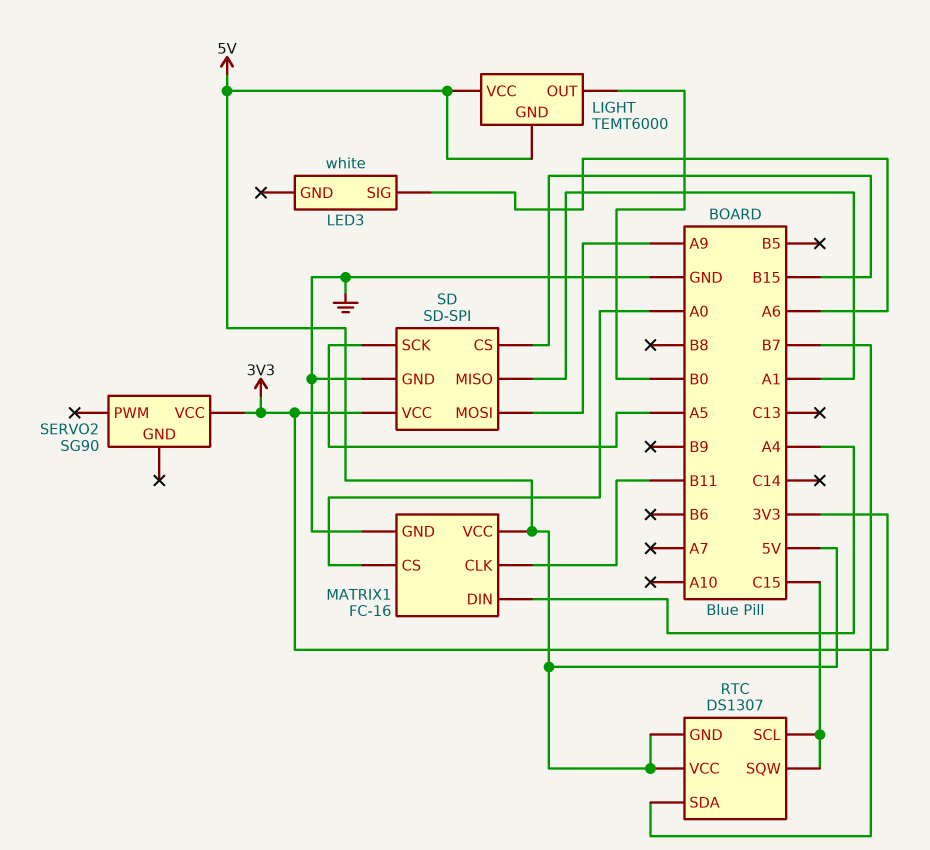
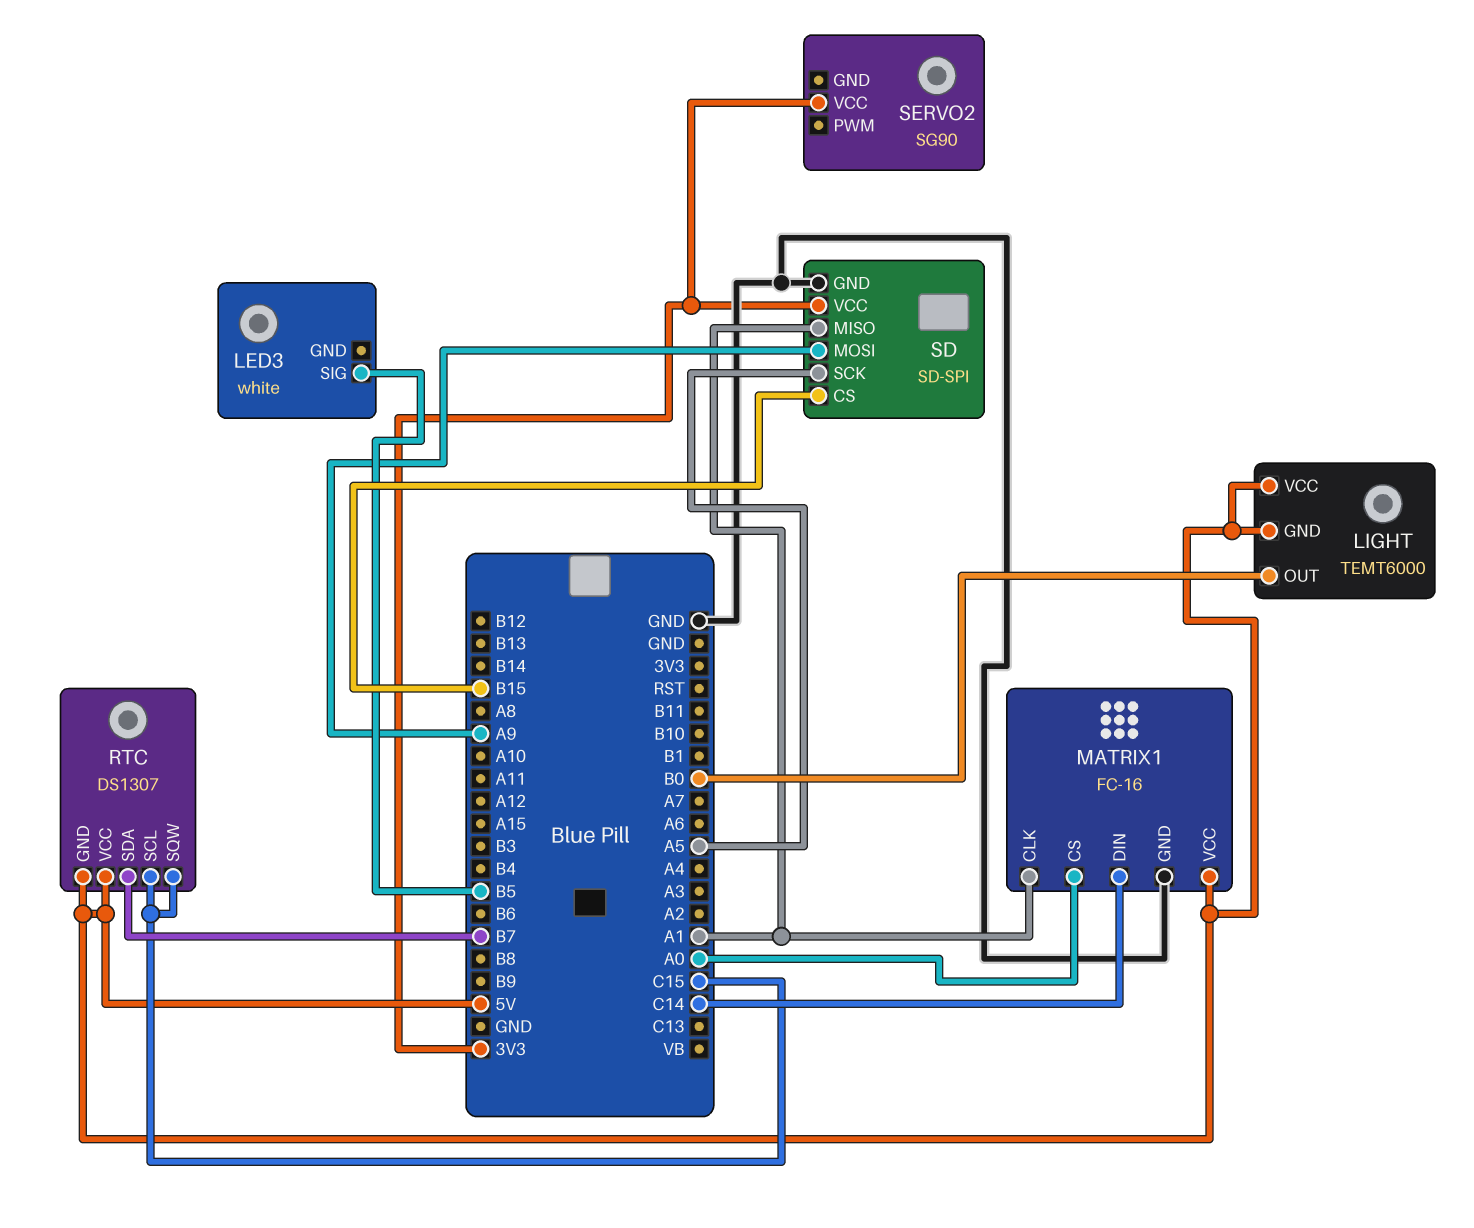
LED3 pin SIG: A6 -> B5
MATRIX1 pin CLK: B11 -> A1
MATRIX1 pin DIN: A4 -> C14

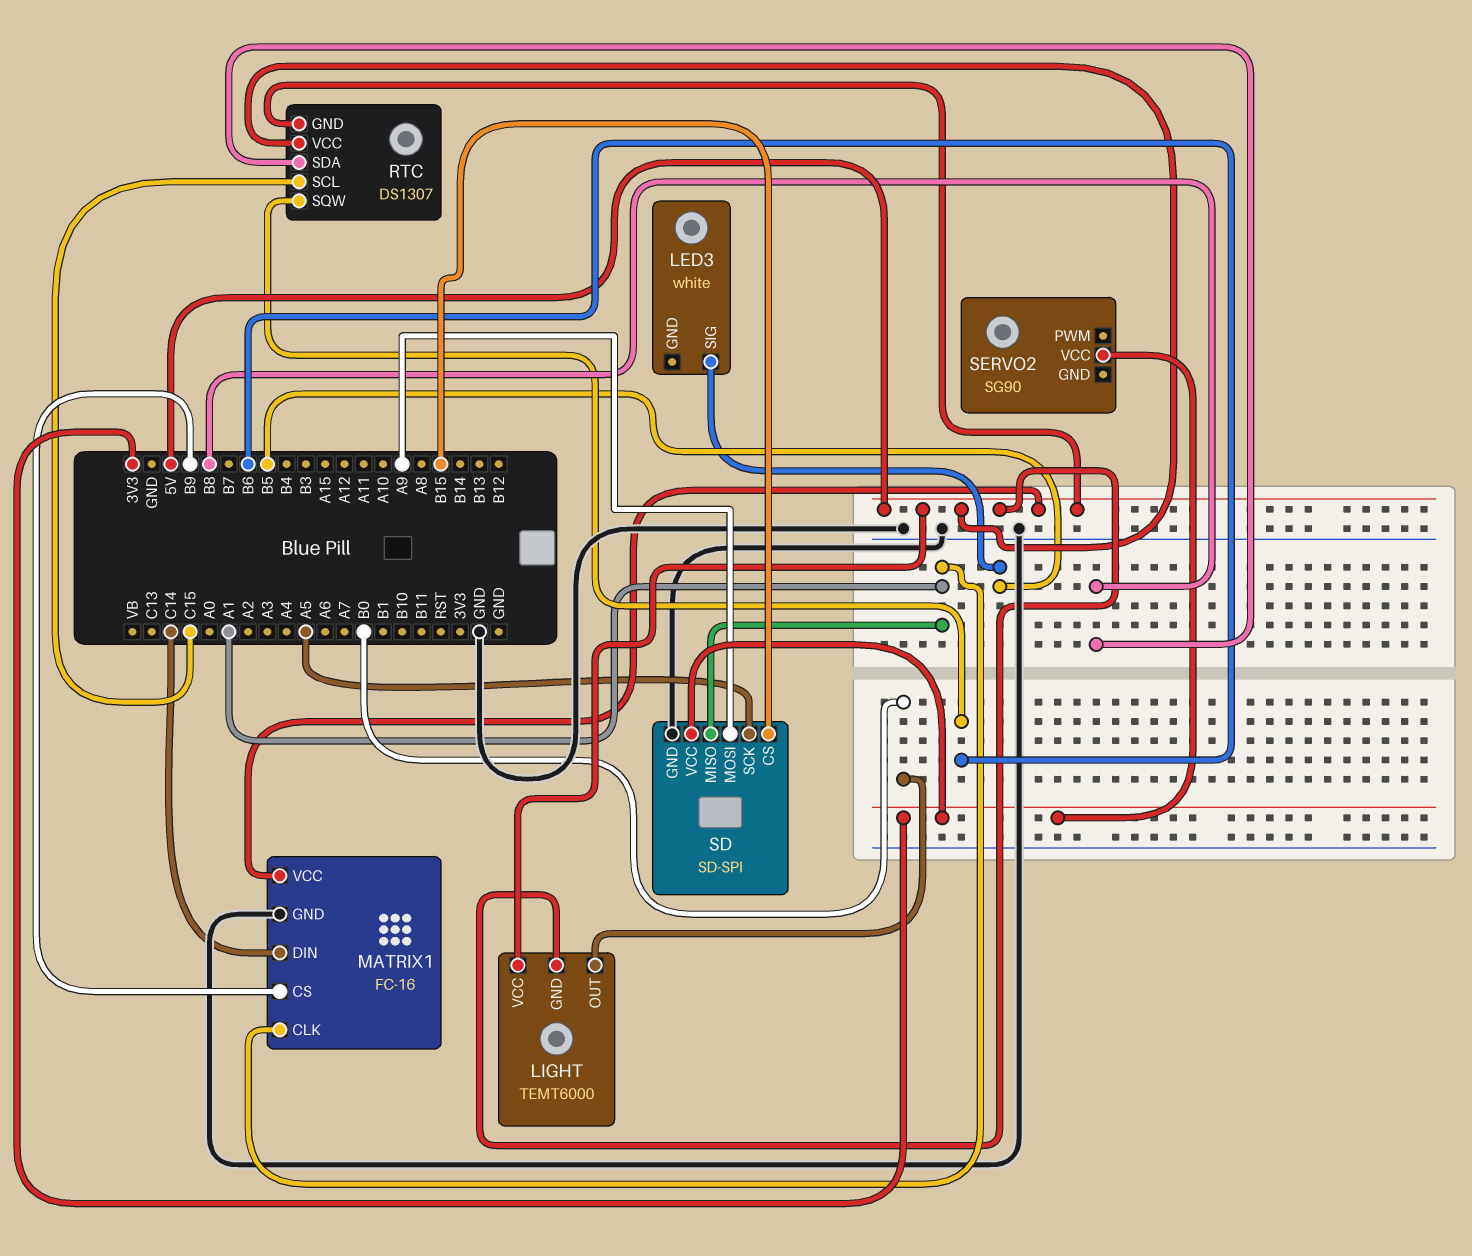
MATRIX1 pin CS: A0 -> B9
RTC pin SDA: B7 -> B8
RTC pin SQW: C15 -> B6

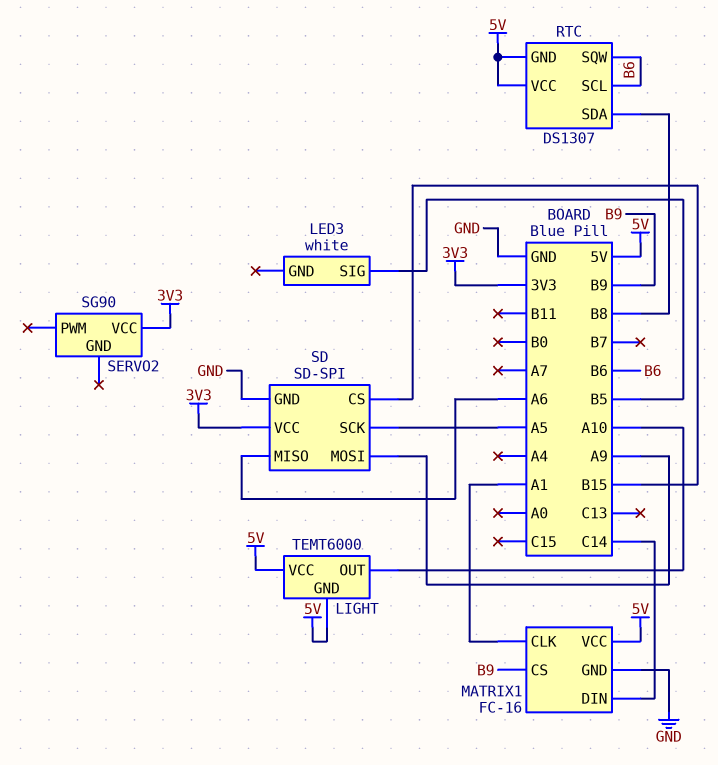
LIGHT pin OUT: B0 -> A10
RTC pin SCL: C15 -> B6
SD pin MISO: A1 -> A6

